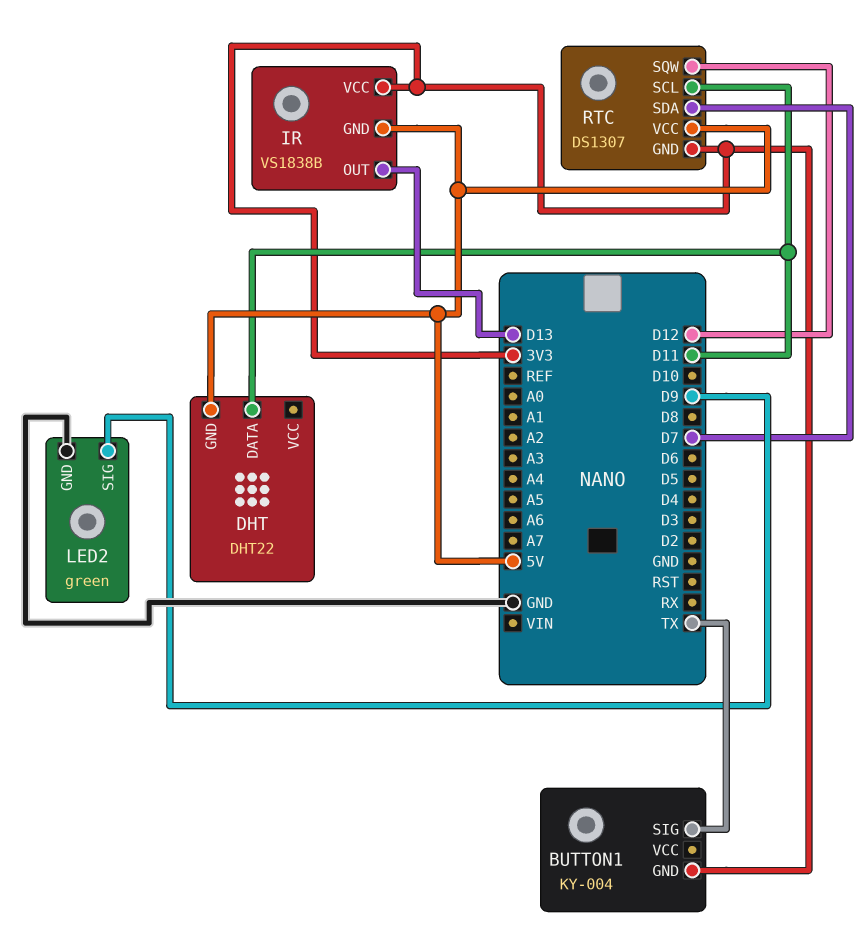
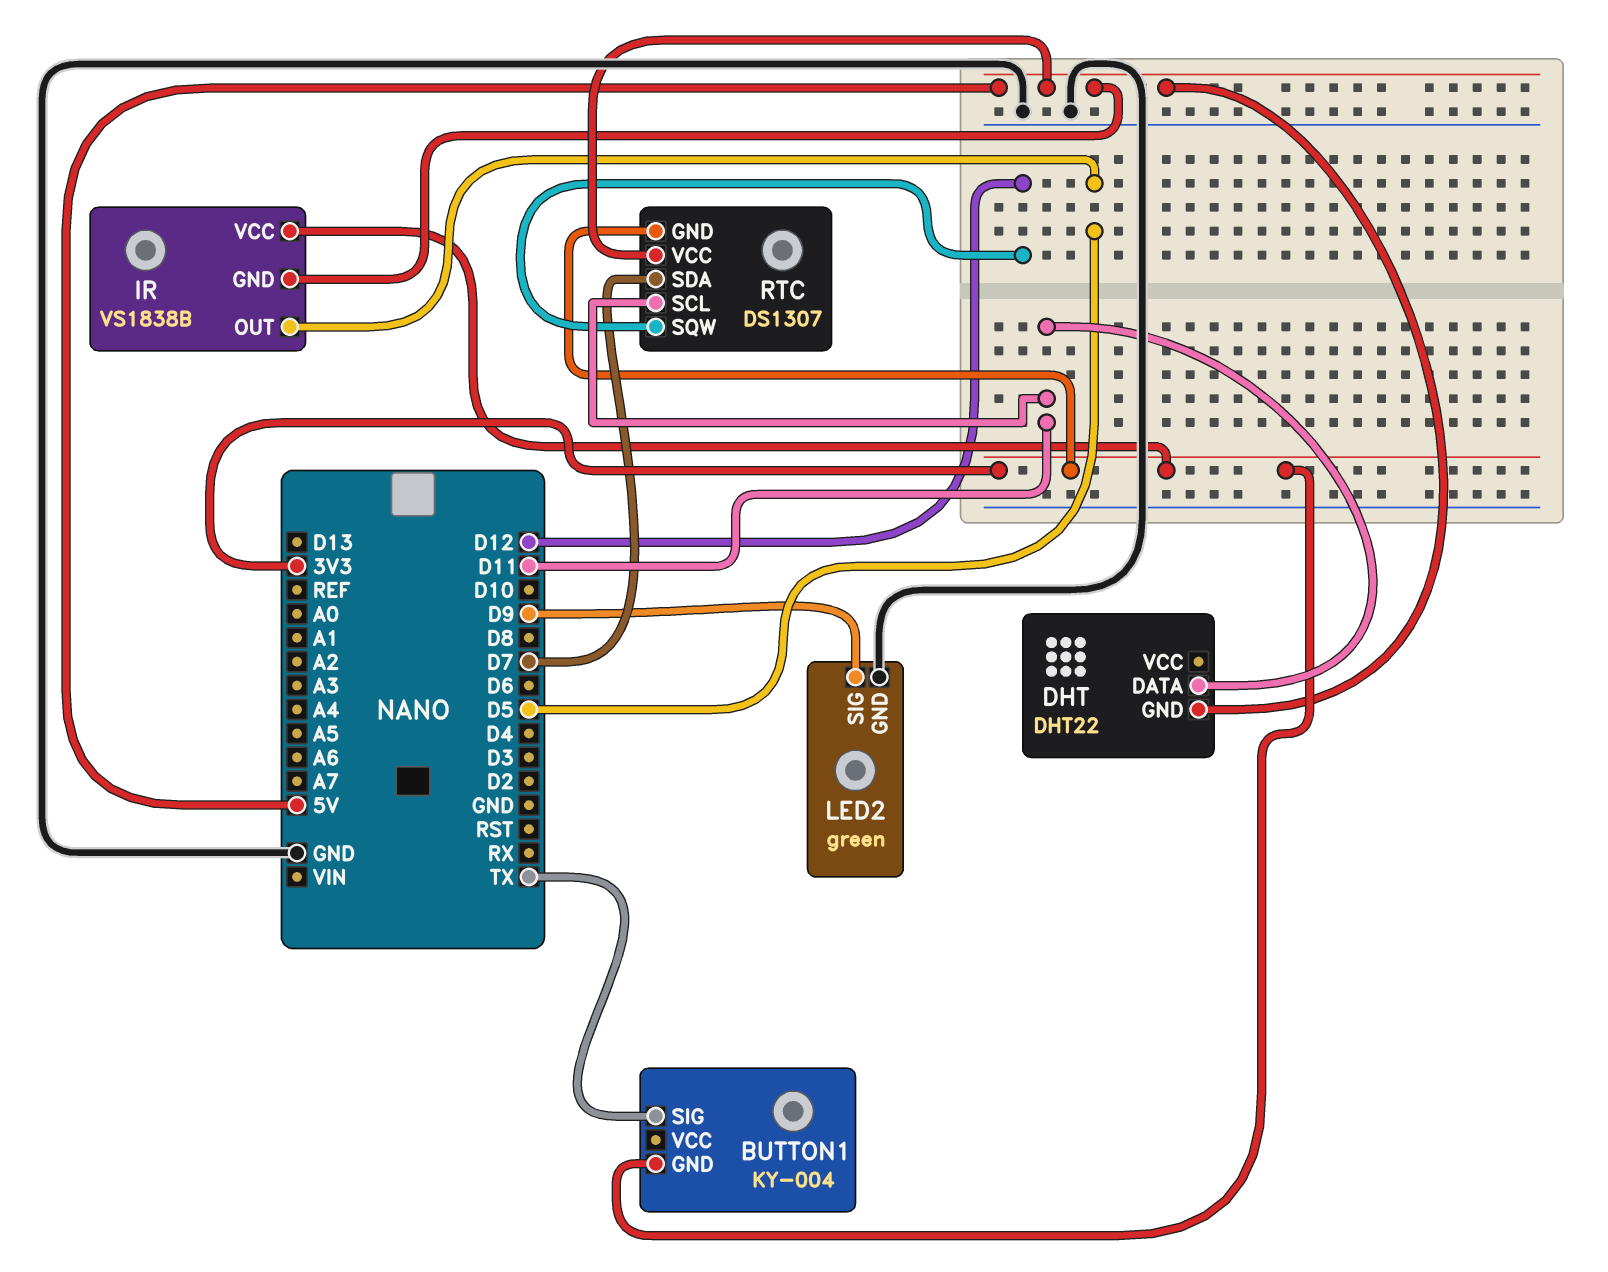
IR pin OUT: D13 -> D5

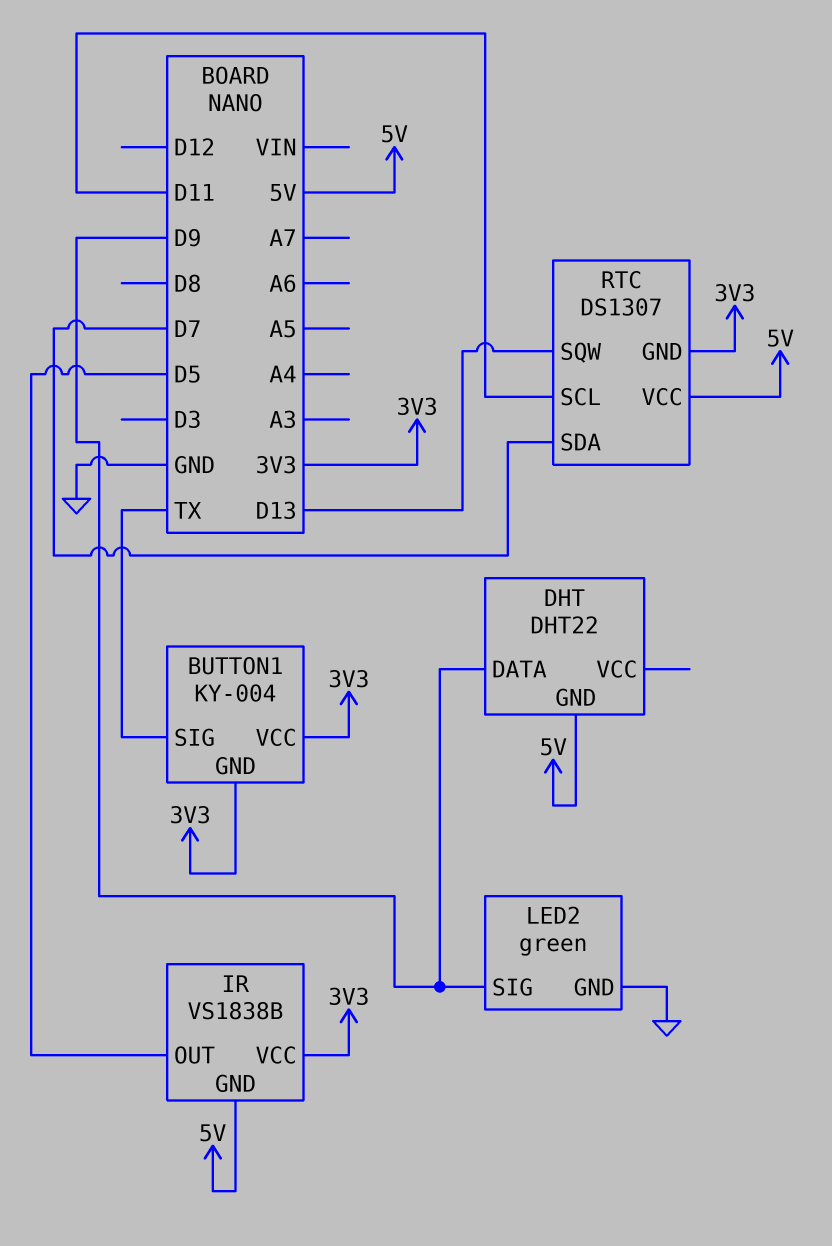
BUTTON1 pin VCC: none -> 3V3
DHT pin DATA: D11 -> D9
RTC pin SQW: D12 -> D13

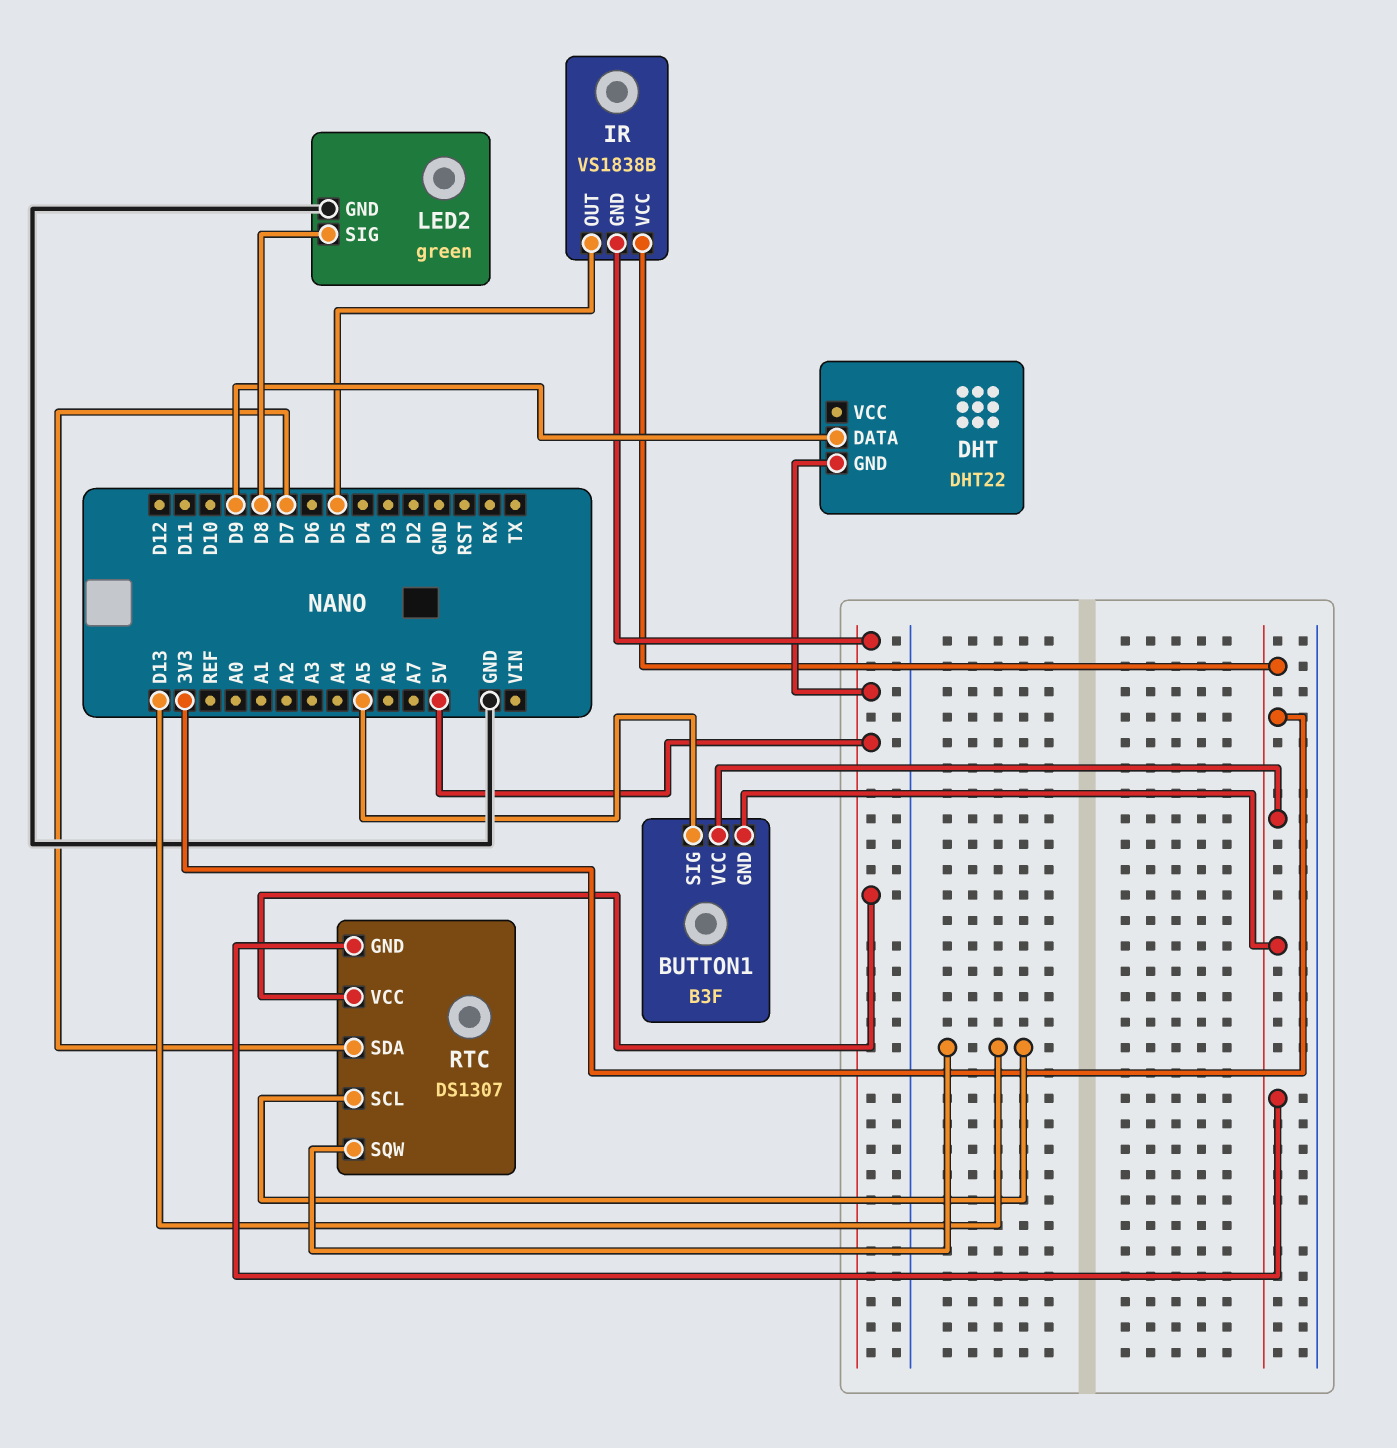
BUTTON1: KY-004 -> B3F
BUTTON1 pin SIG: TX -> A5
LED2 pin SIG: D9 -> D8
RTC pin SCL: D11 -> D13

